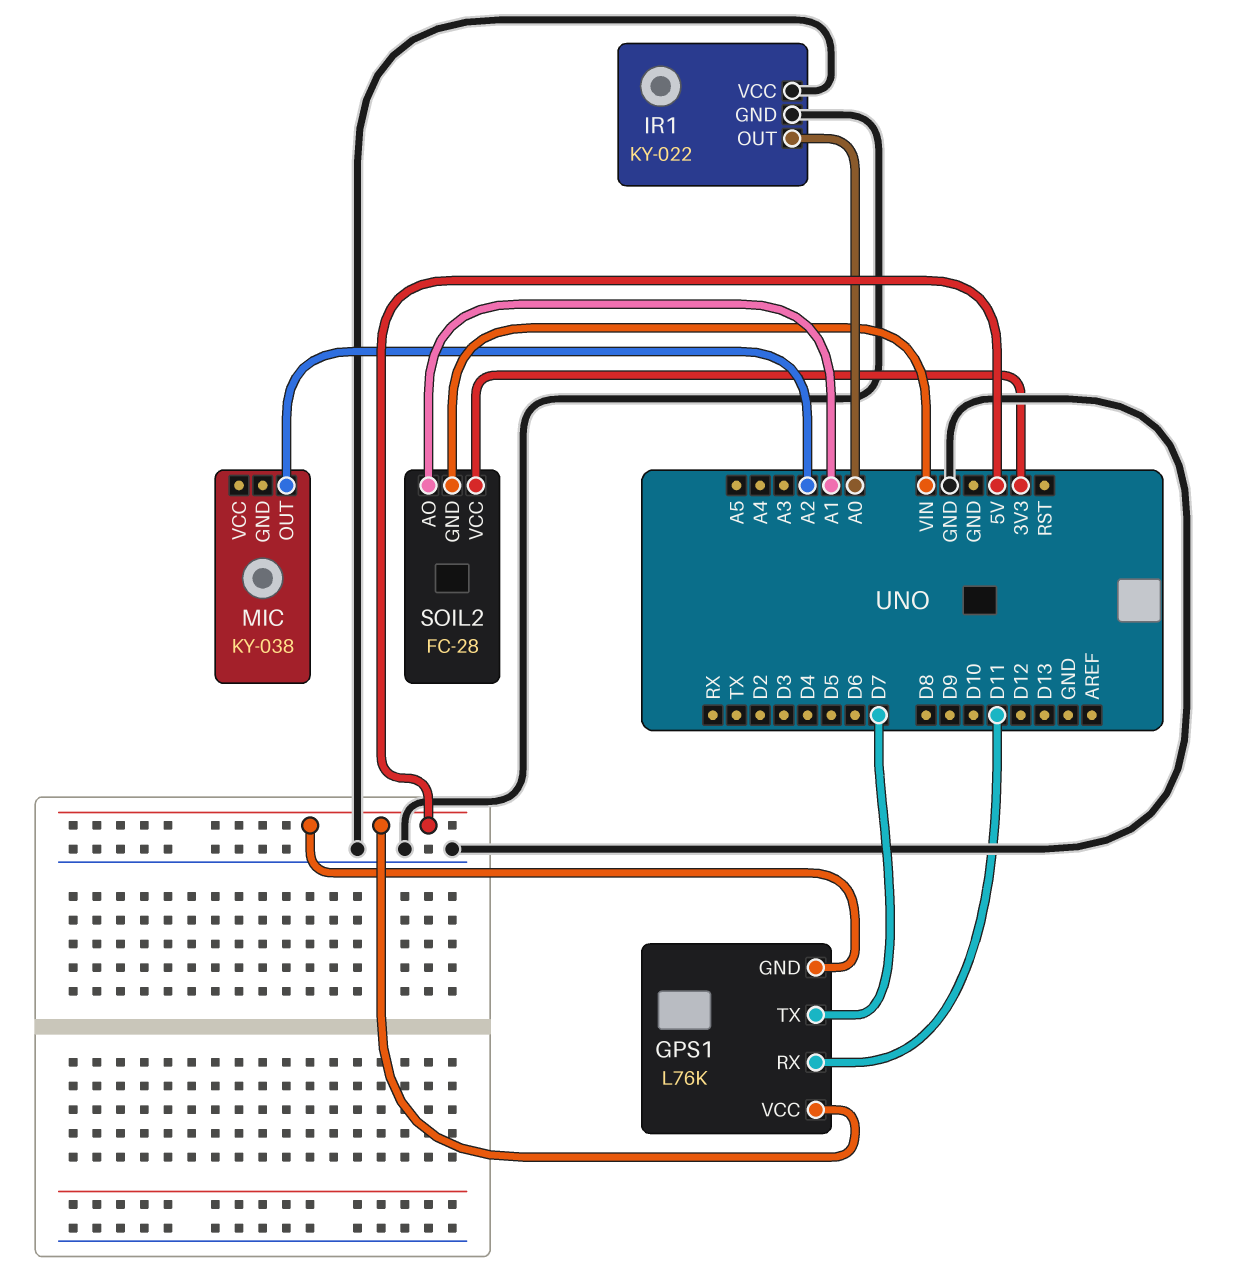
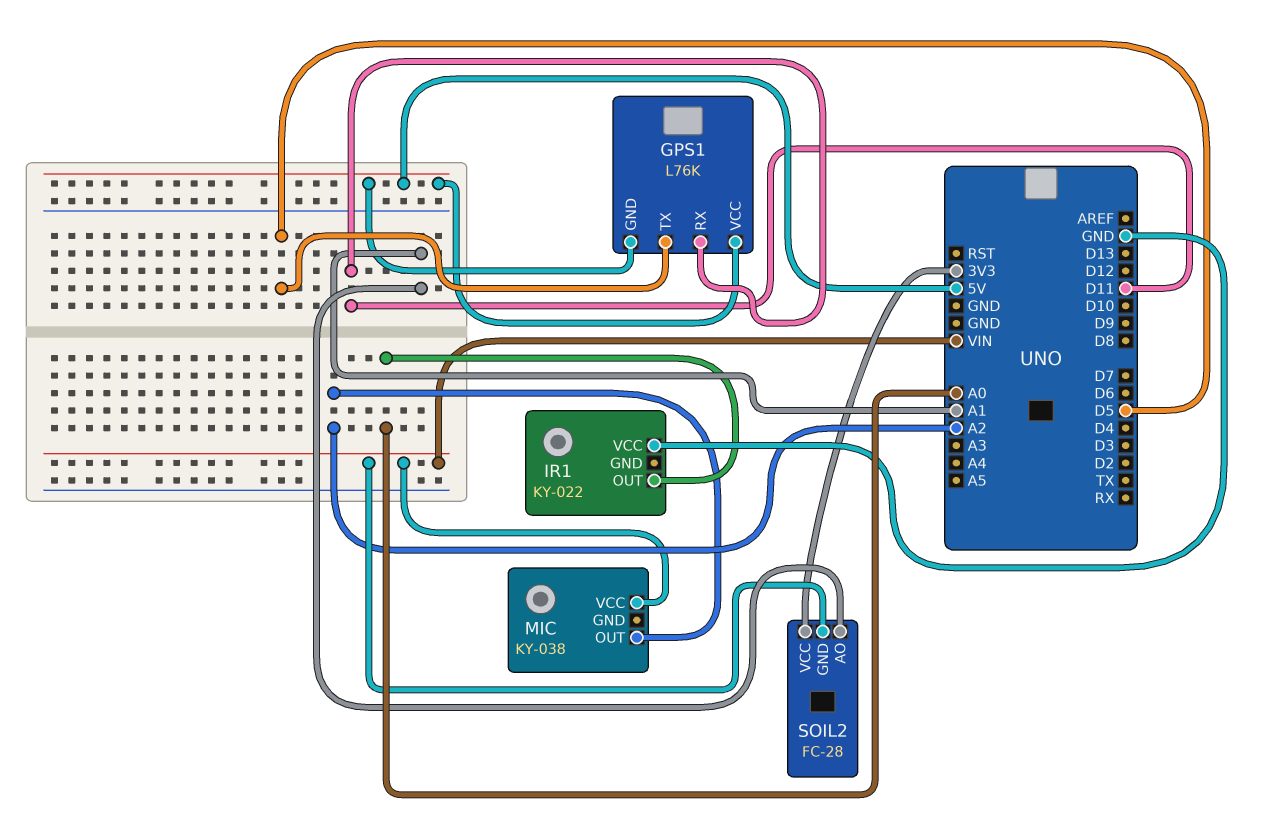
GPS1 pin TX: D7 -> D5
IR1 pin GND: GND -> none
MIC pin VCC: none -> VIN

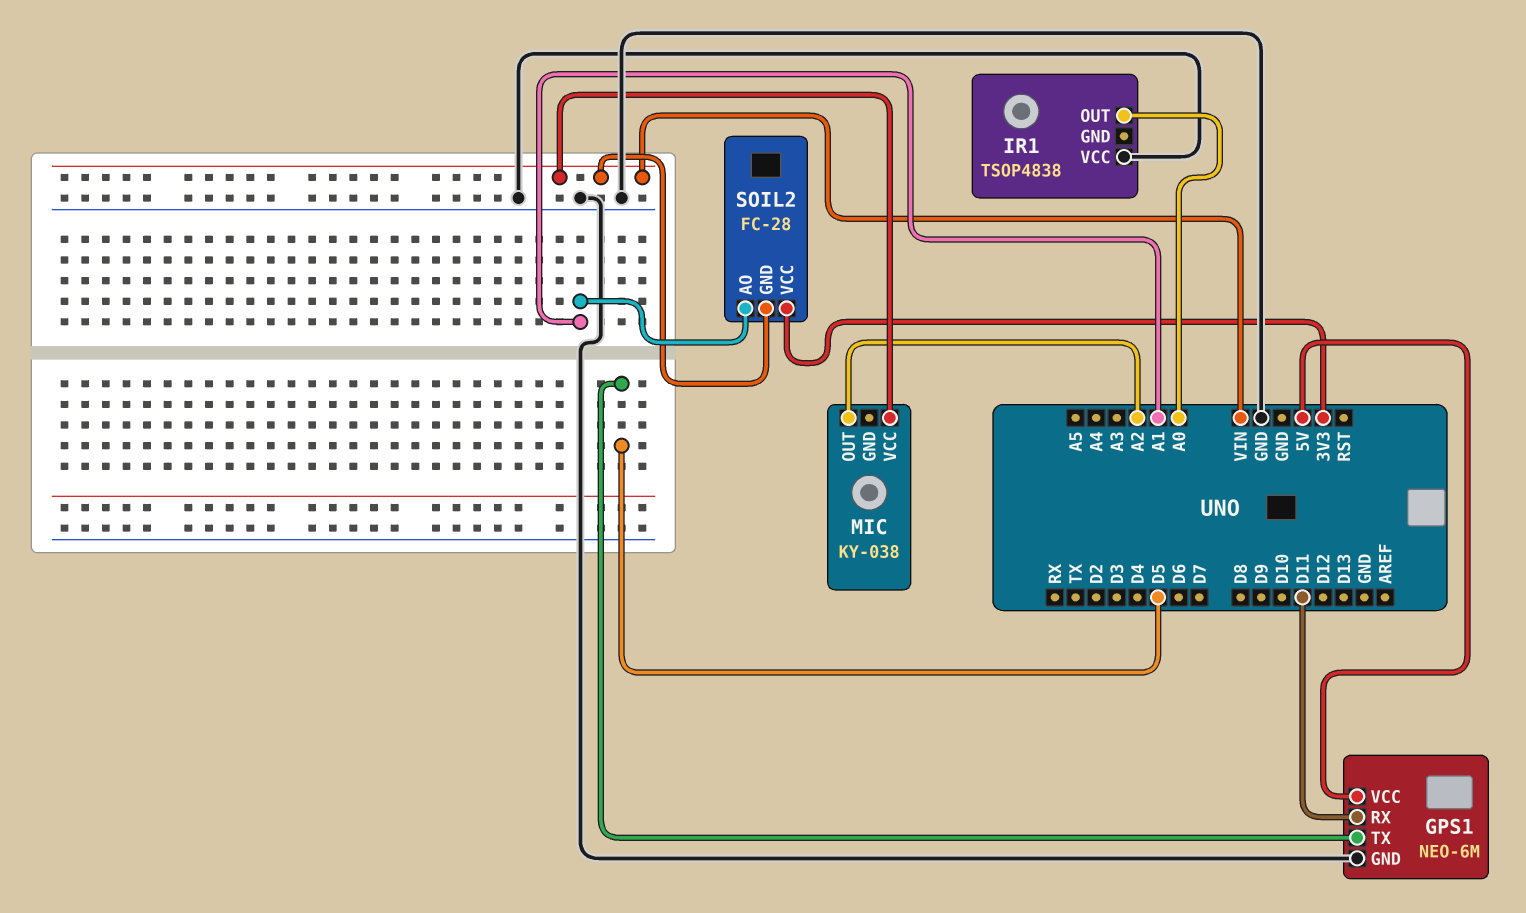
GPS1: L76K -> NEO-6M
GPS1 pin GND: 5V -> GND
IR1: KY-022 -> TSOP4838

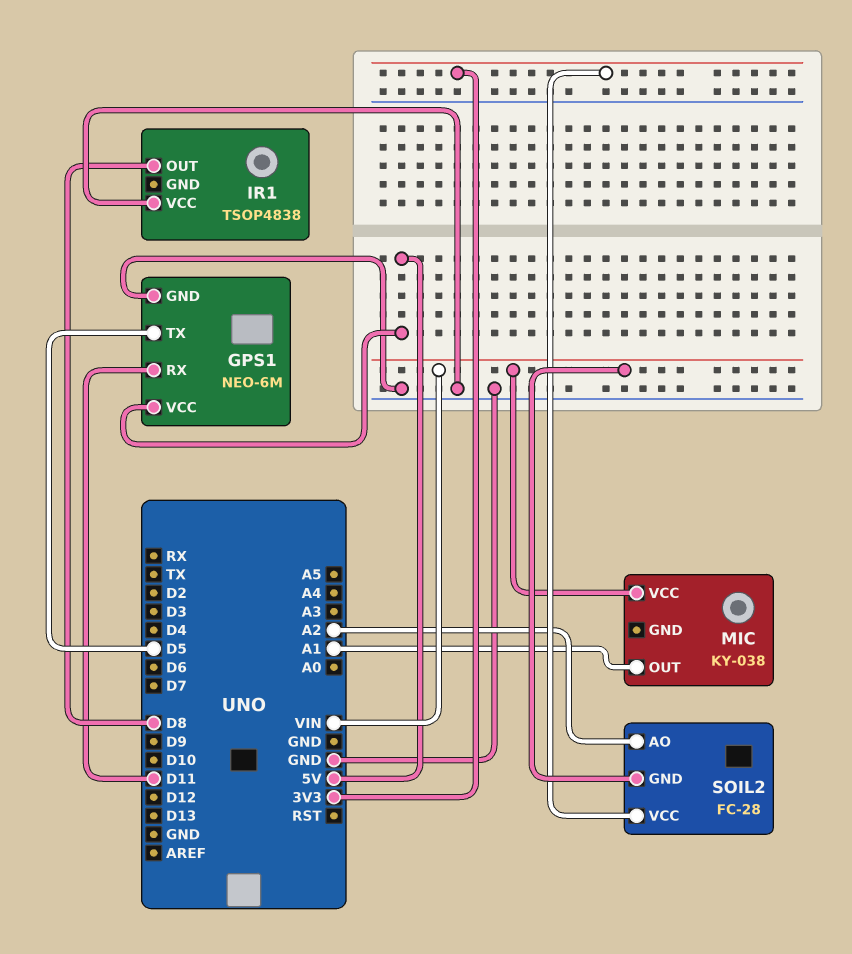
IR1 pin OUT: A0 -> D8
MIC pin OUT: A2 -> A1
SOIL2 pin AO: A1 -> A2

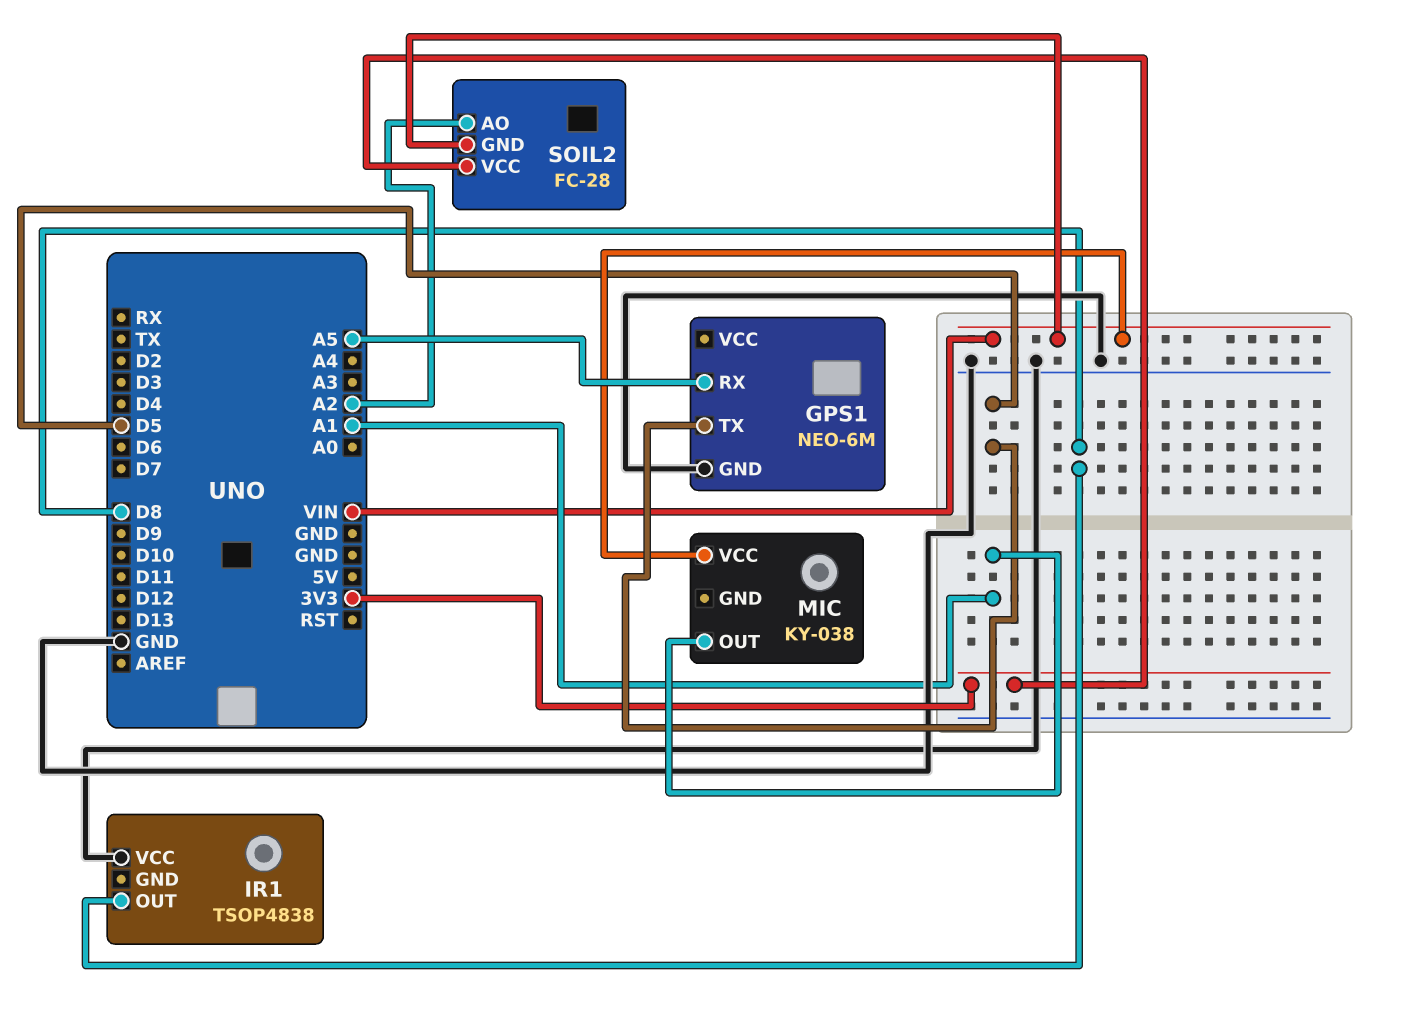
GPS1 pin RX: D11 -> A5
GPS1 pin VCC: 5V -> none

